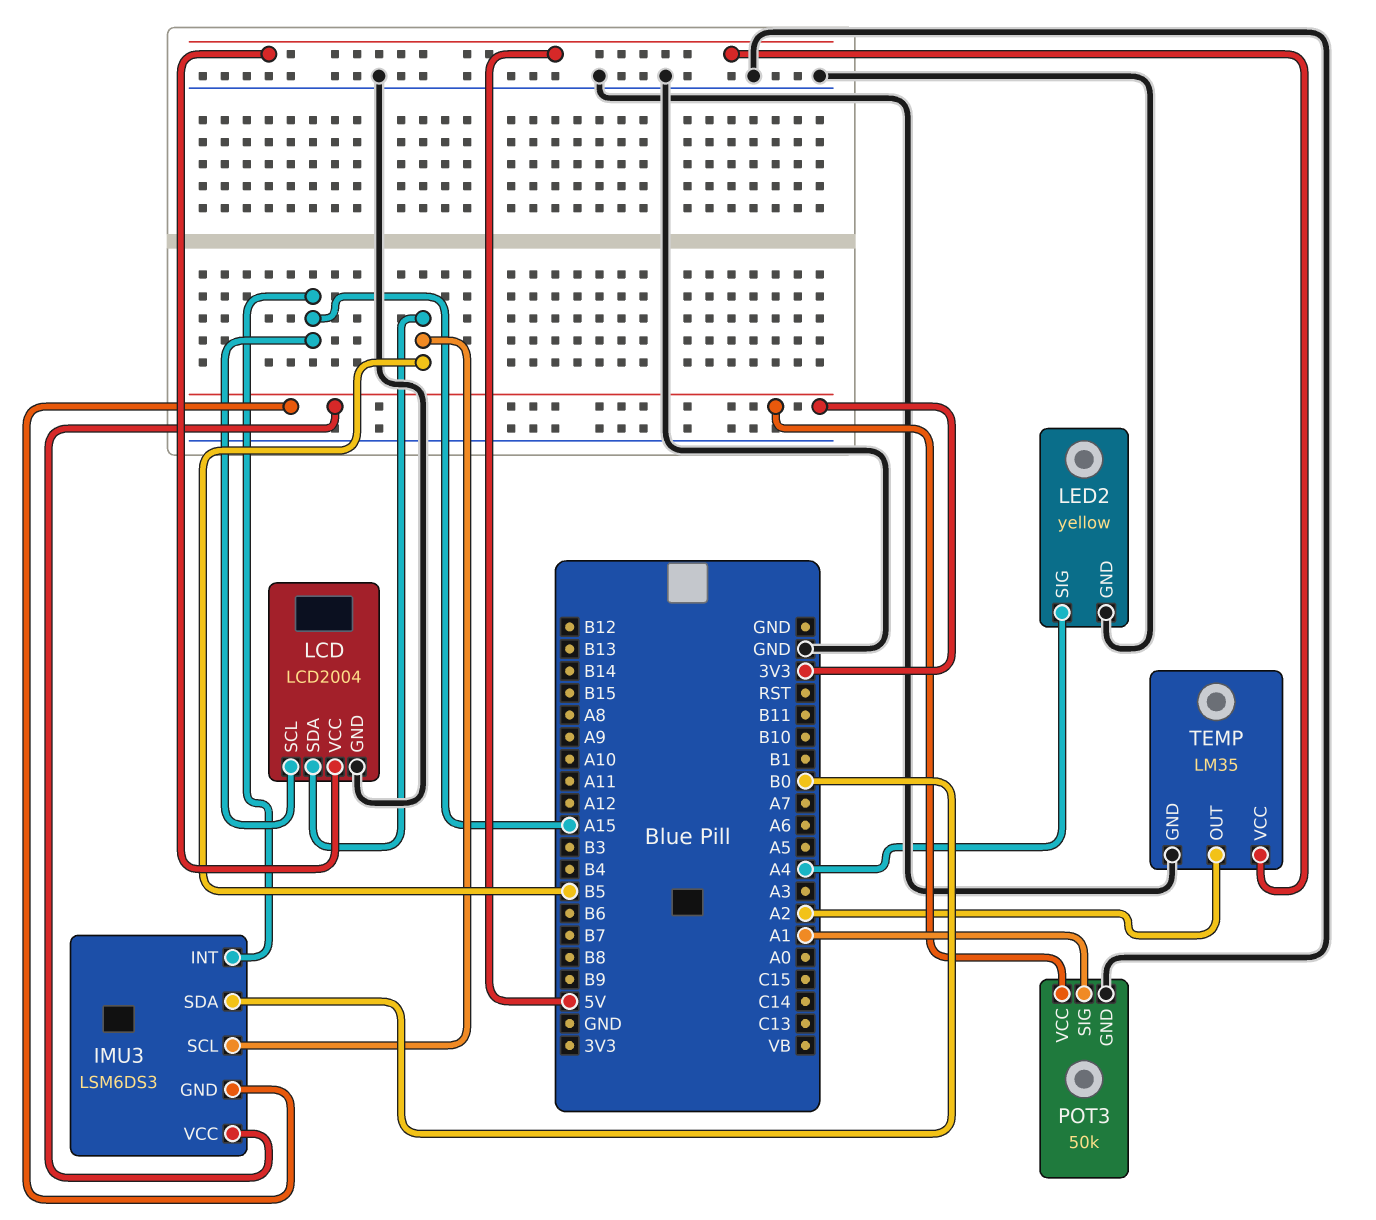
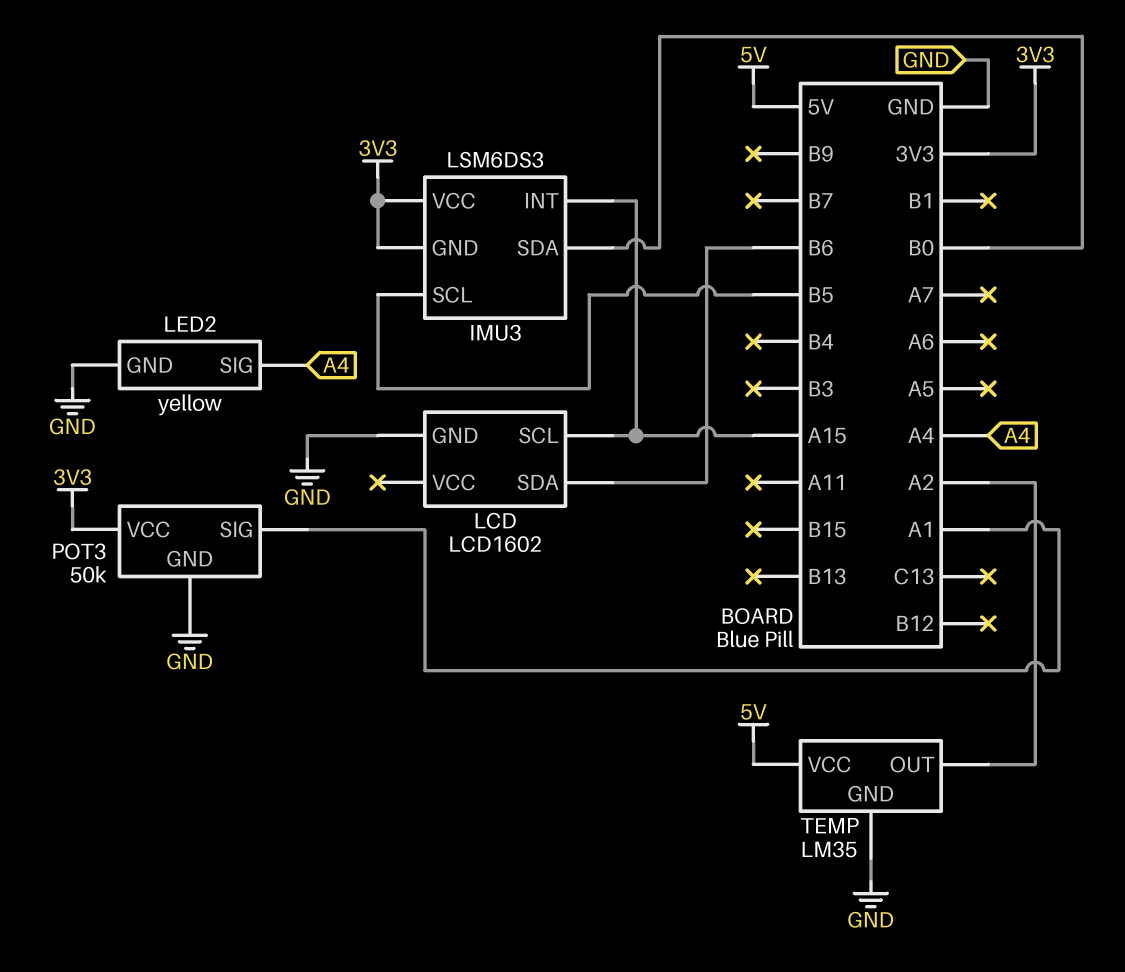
LCD: LCD2004 -> LCD1602
LCD pin SDA: B5 -> B6
LCD pin VCC: 5V -> none

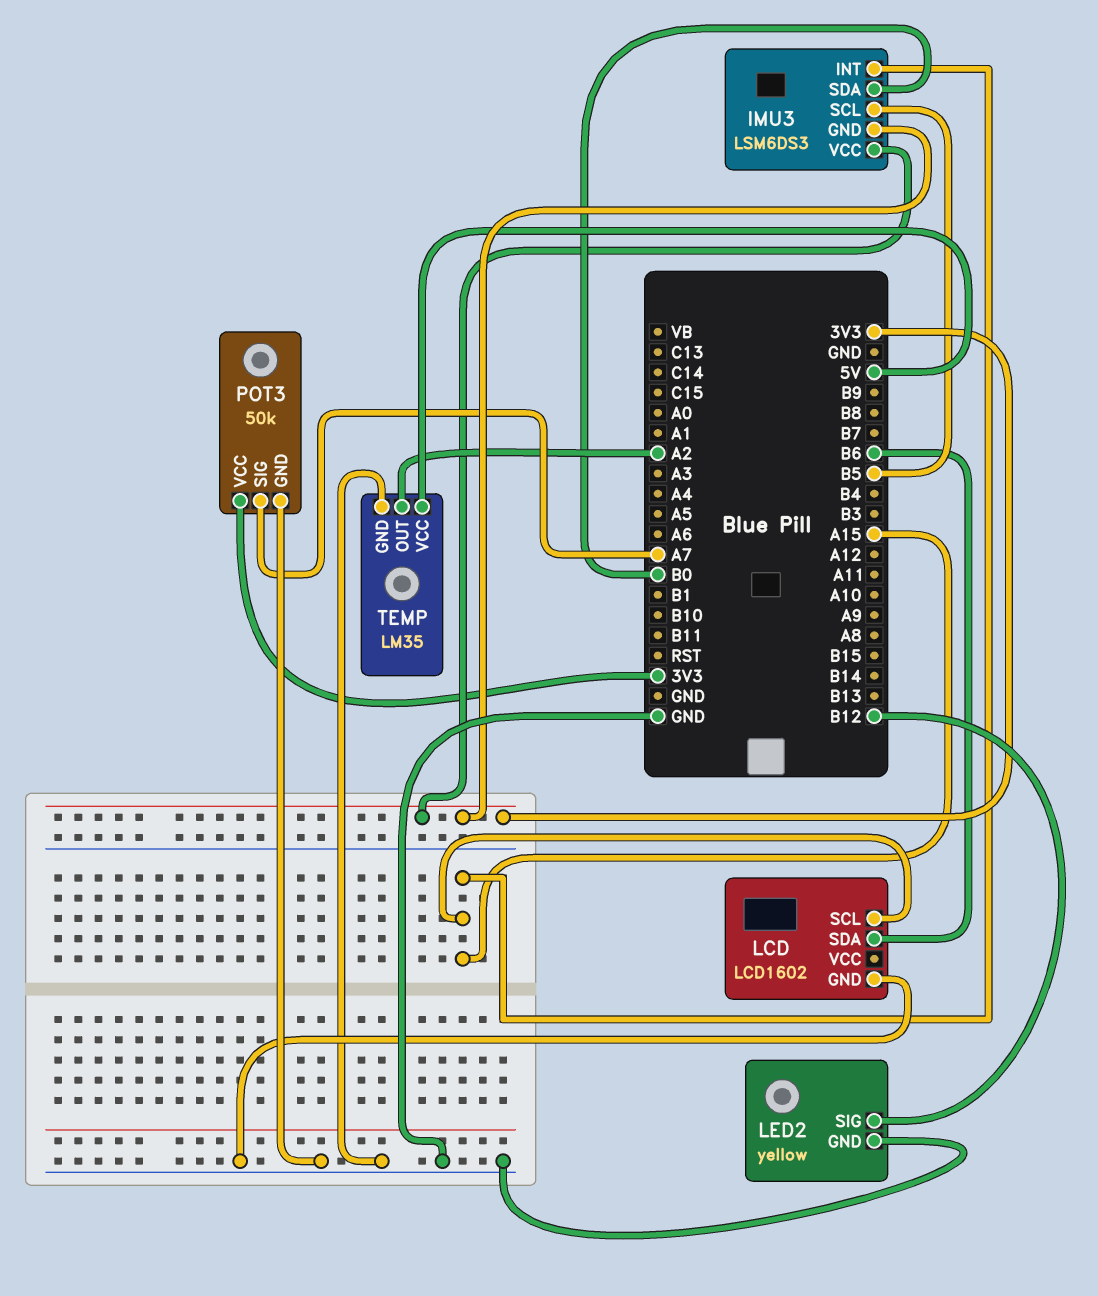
LED2 pin SIG: A4 -> B12
POT3 pin SIG: A1 -> A7

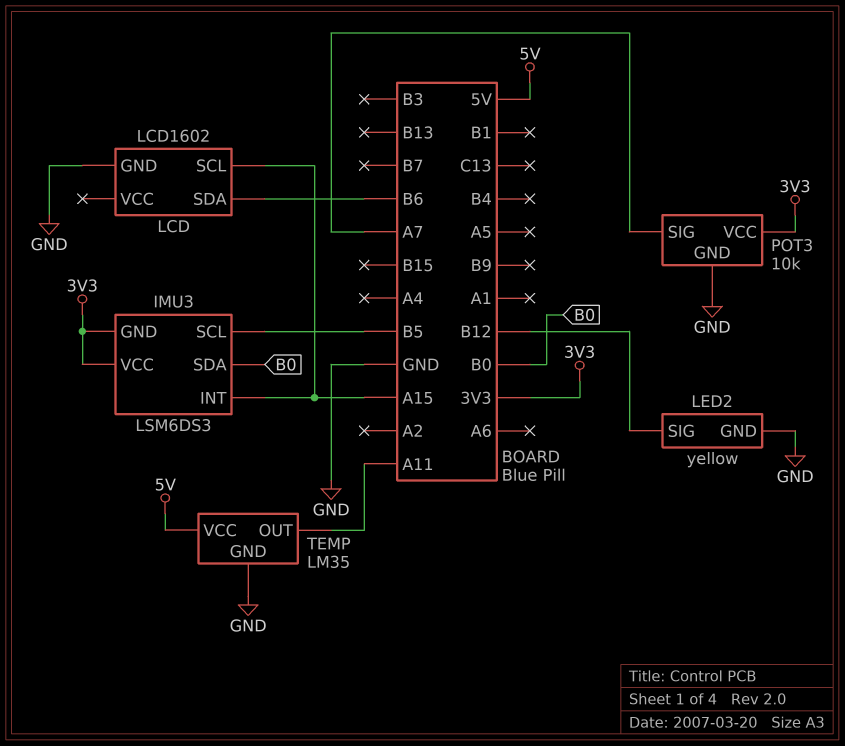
POT3: 50k -> 10k
TEMP pin OUT: A2 -> A11

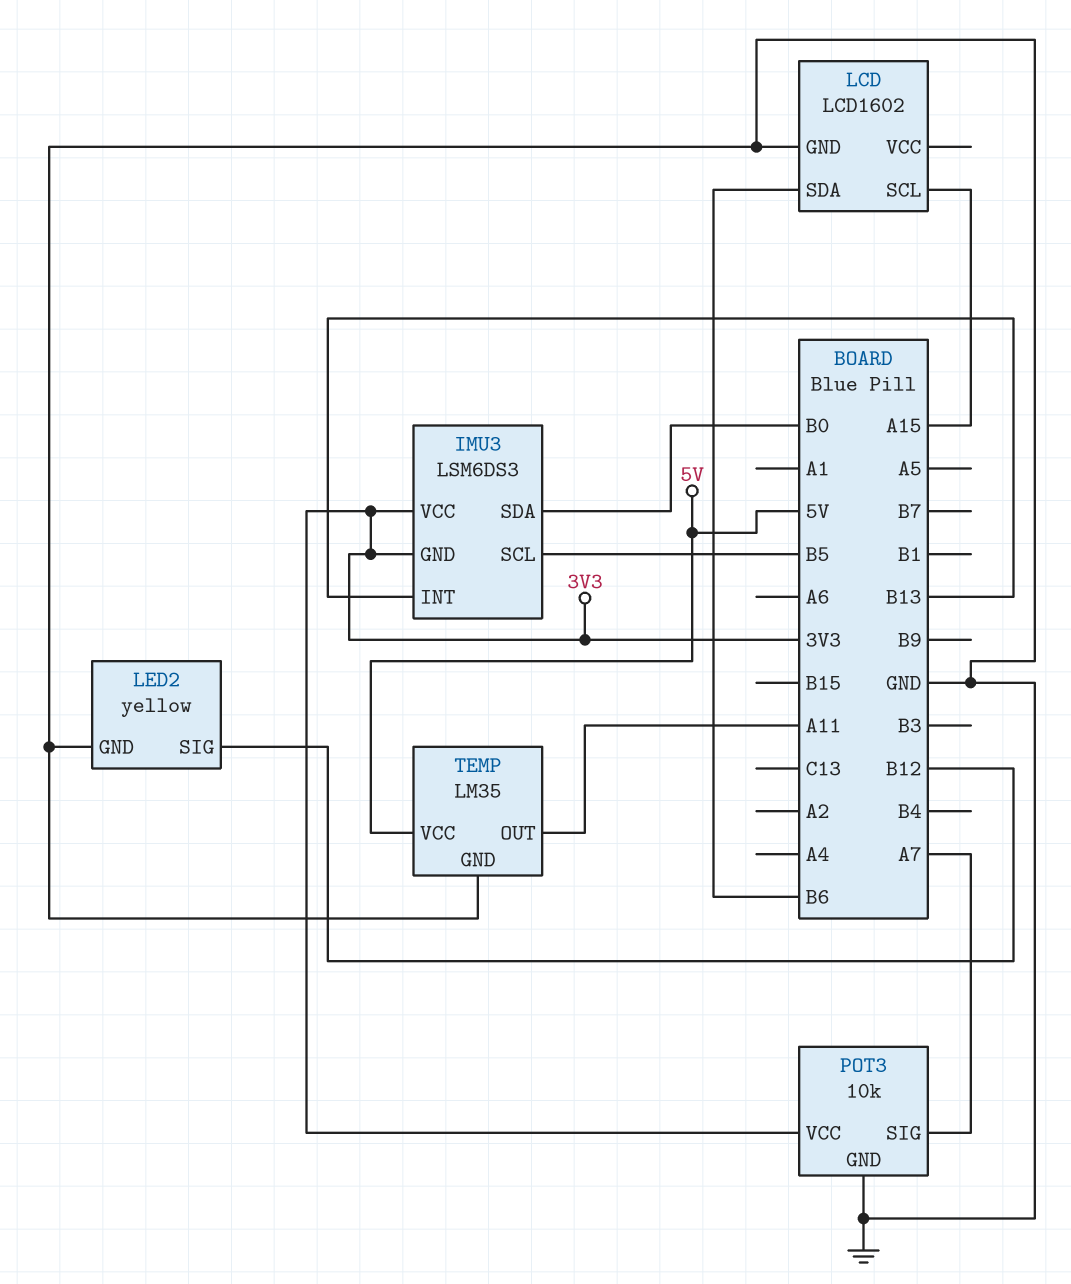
IMU3 pin INT: A15 -> B13

